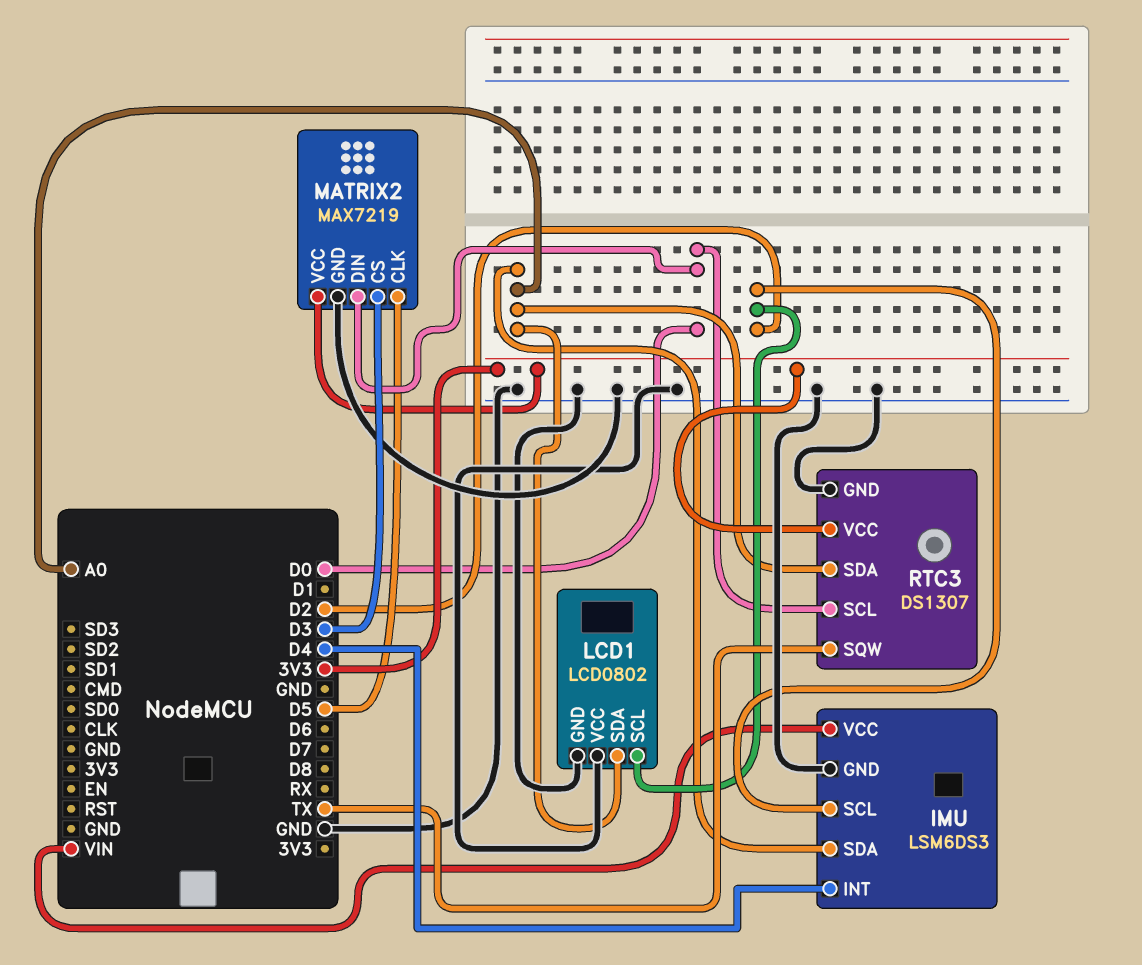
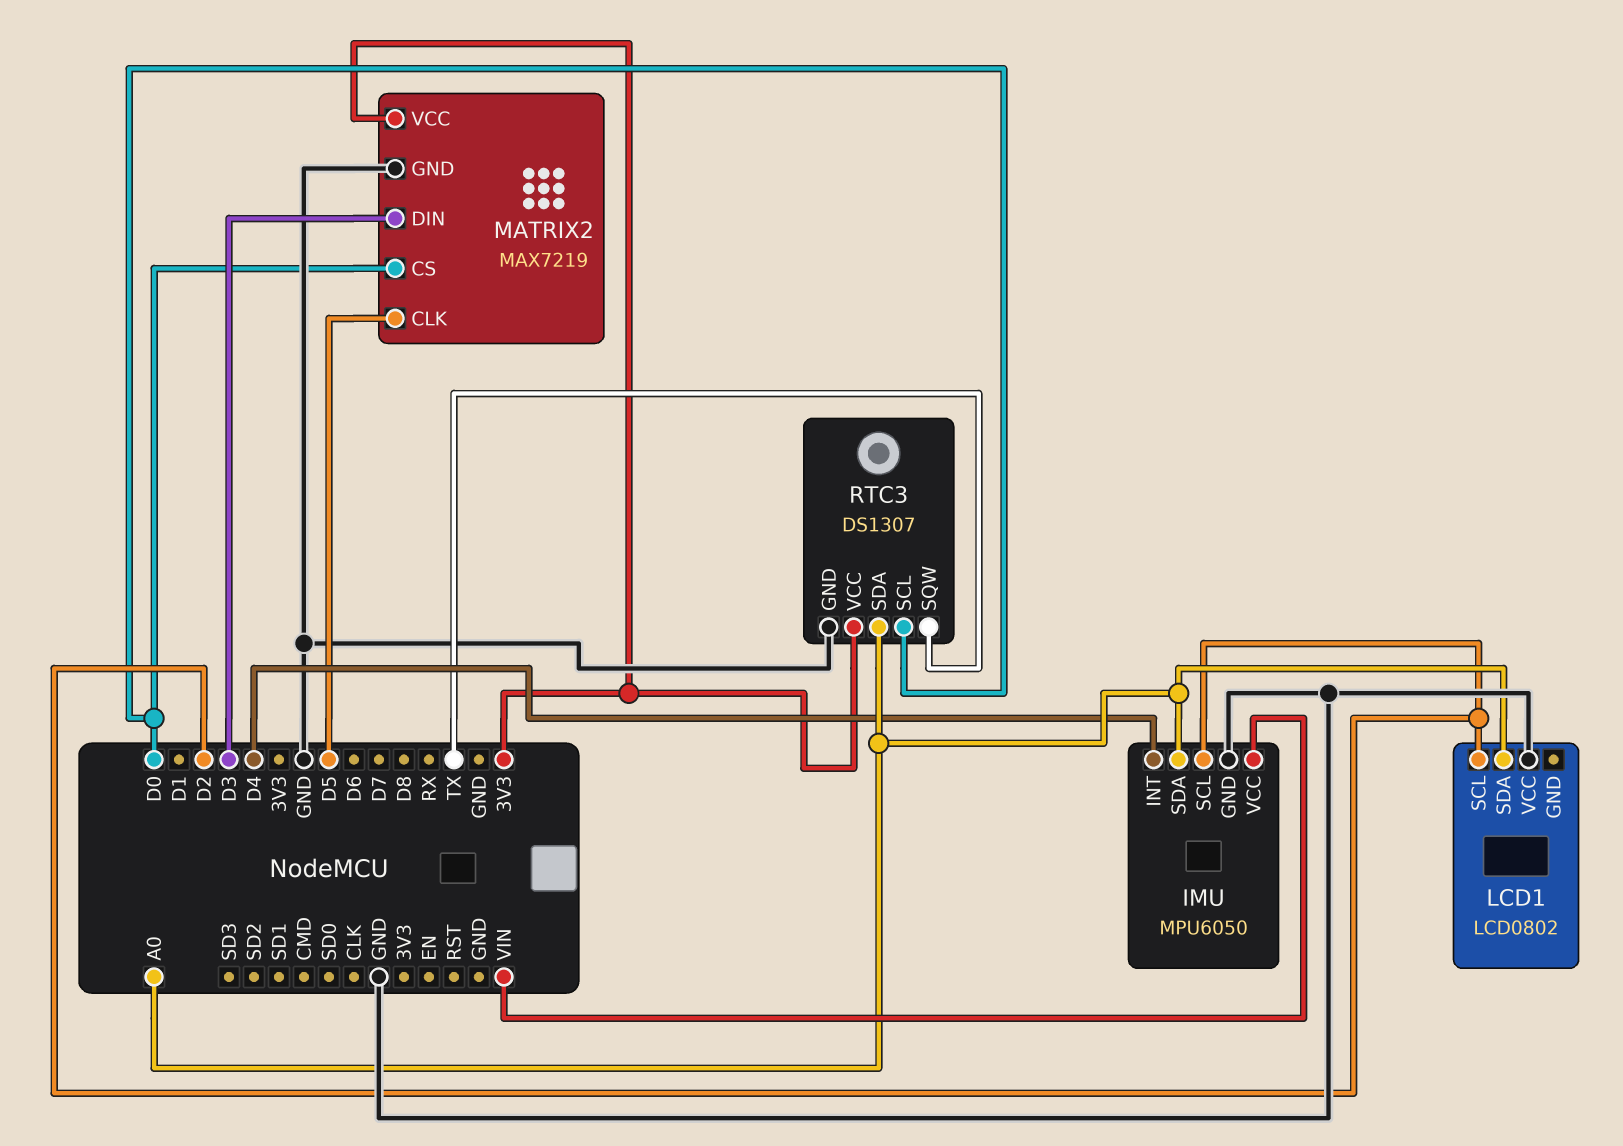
IMU: LSM6DS3 -> MPU6050
LCD1 pin GND: GND -> none
MATRIX2 pin CS: D3 -> D0
MATRIX2 pin DIN: D0 -> D3

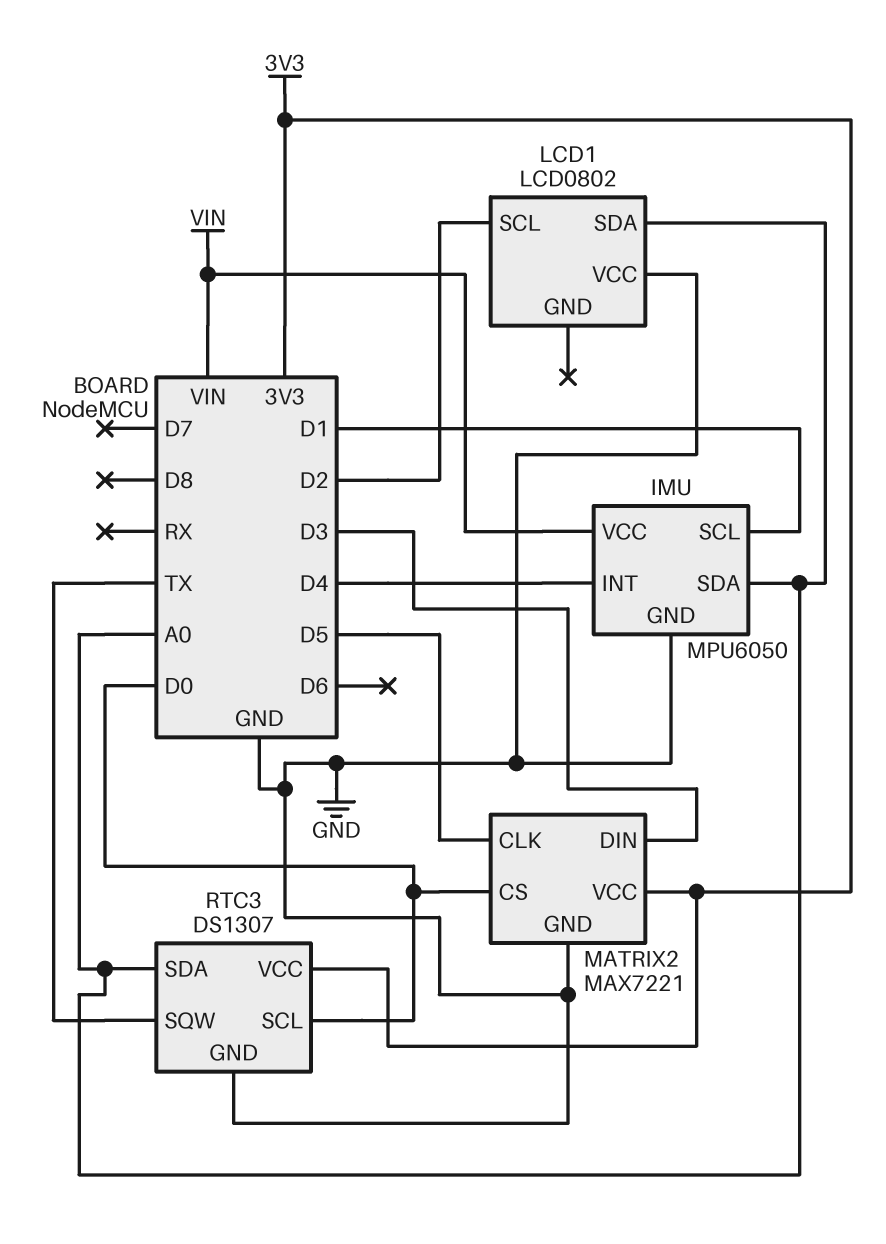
IMU pin SCL: D2 -> D1
MATRIX2: MAX7219 -> MAX7221

